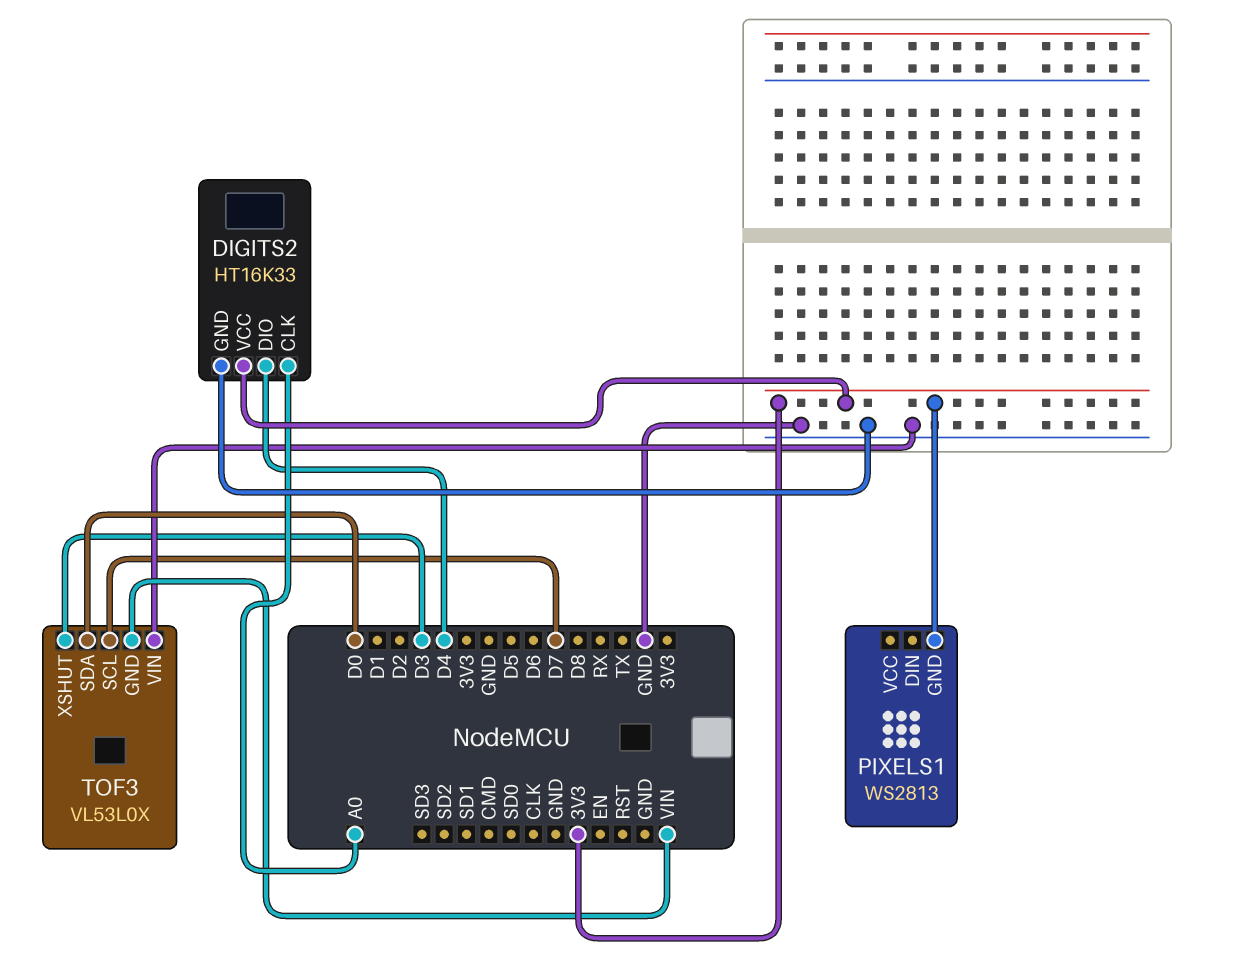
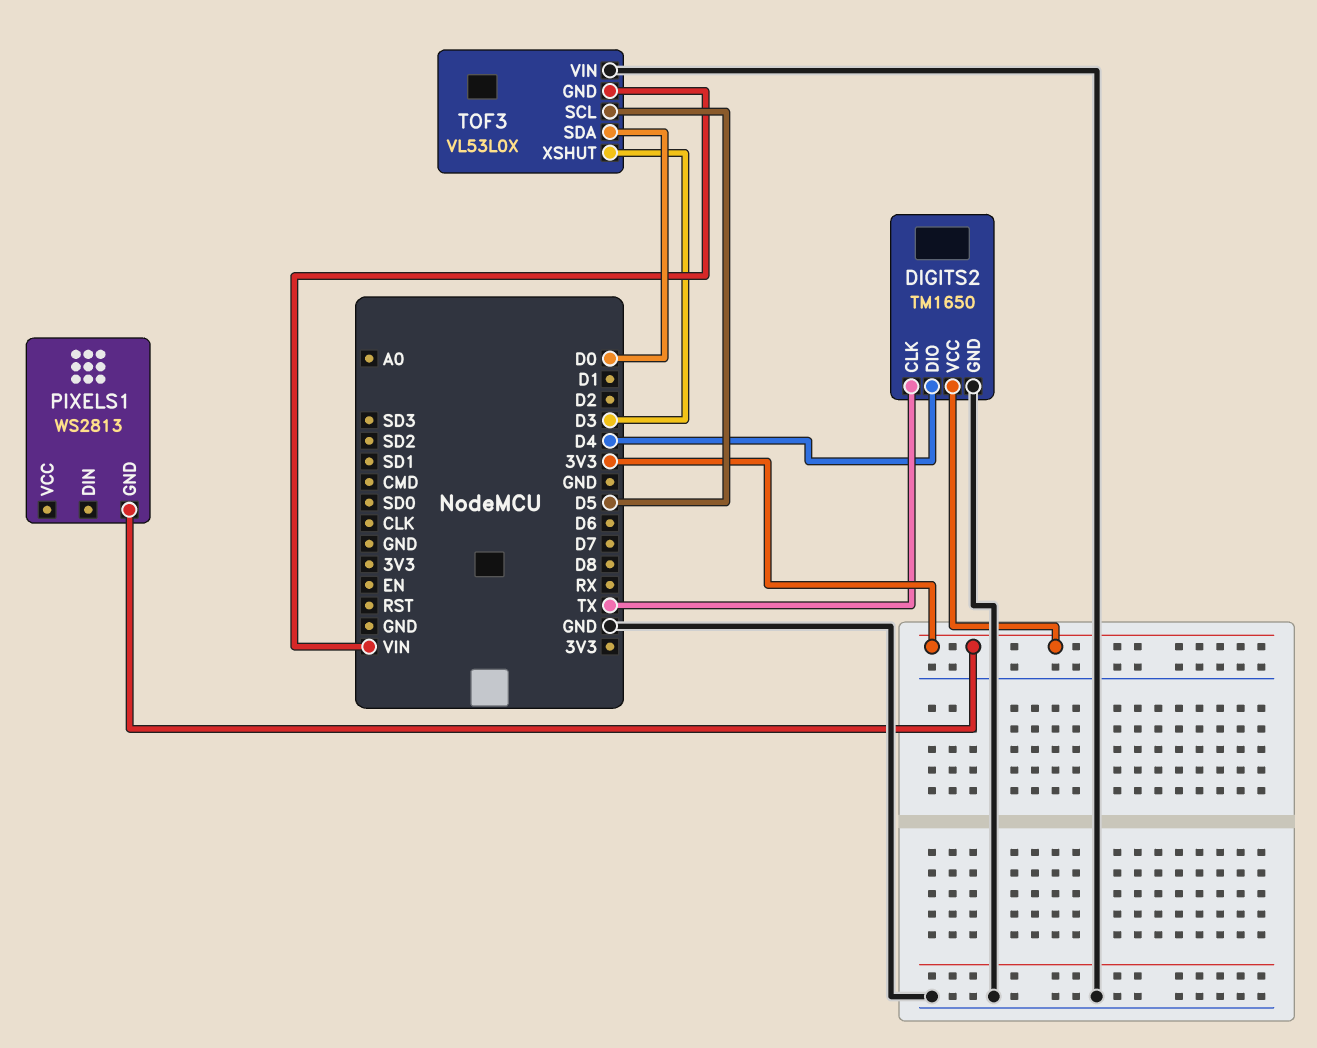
DIGITS2: HT16K33 -> TM1650
DIGITS2 pin CLK: A0 -> TX
TOF3 pin SCL: D7 -> D5

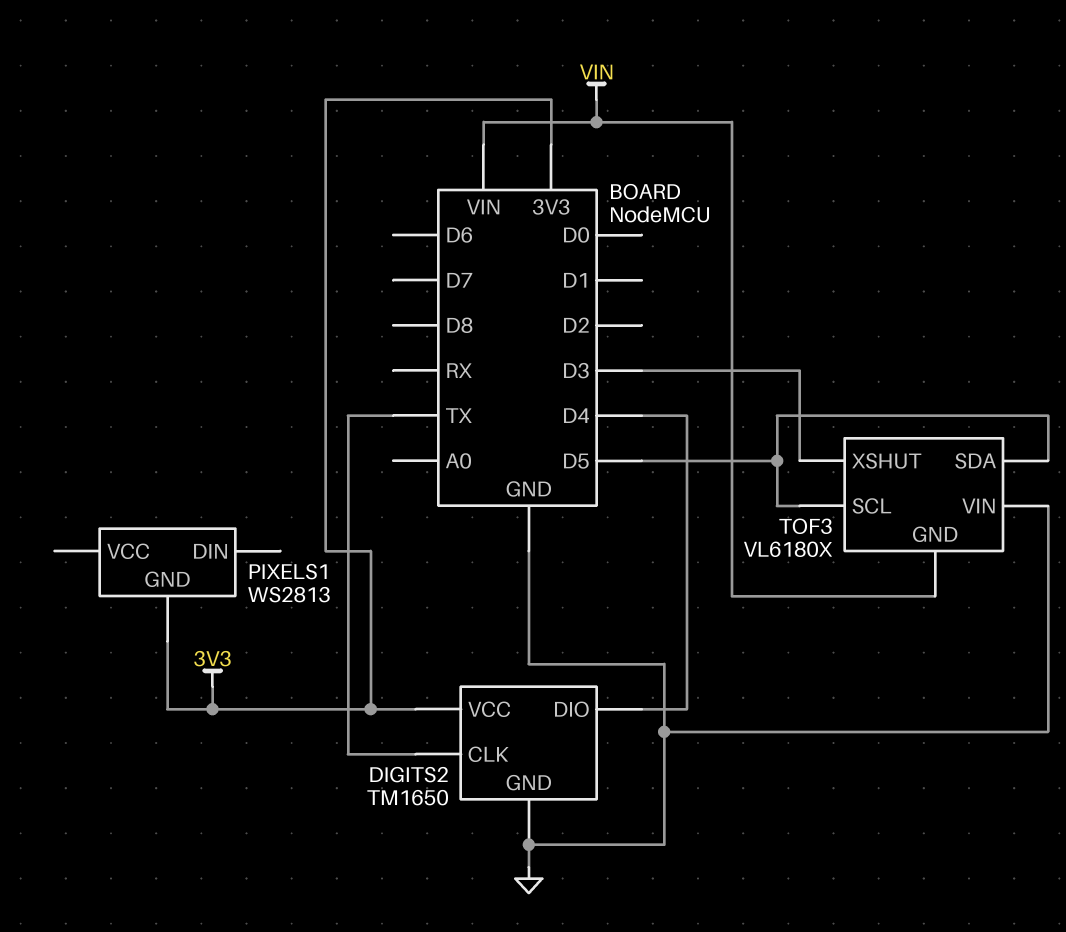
TOF3: VL53L0X -> VL6180X
TOF3 pin SDA: D0 -> D5

